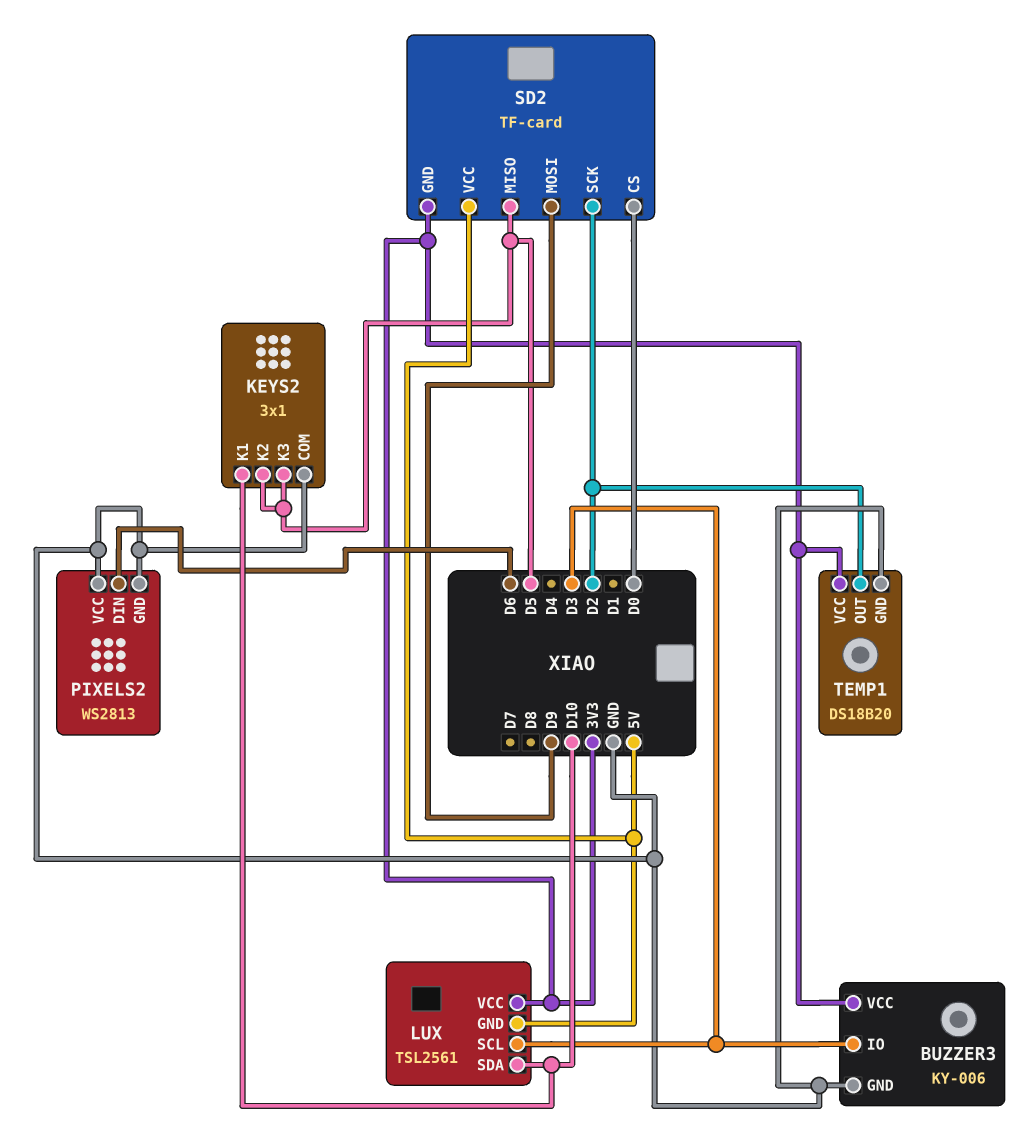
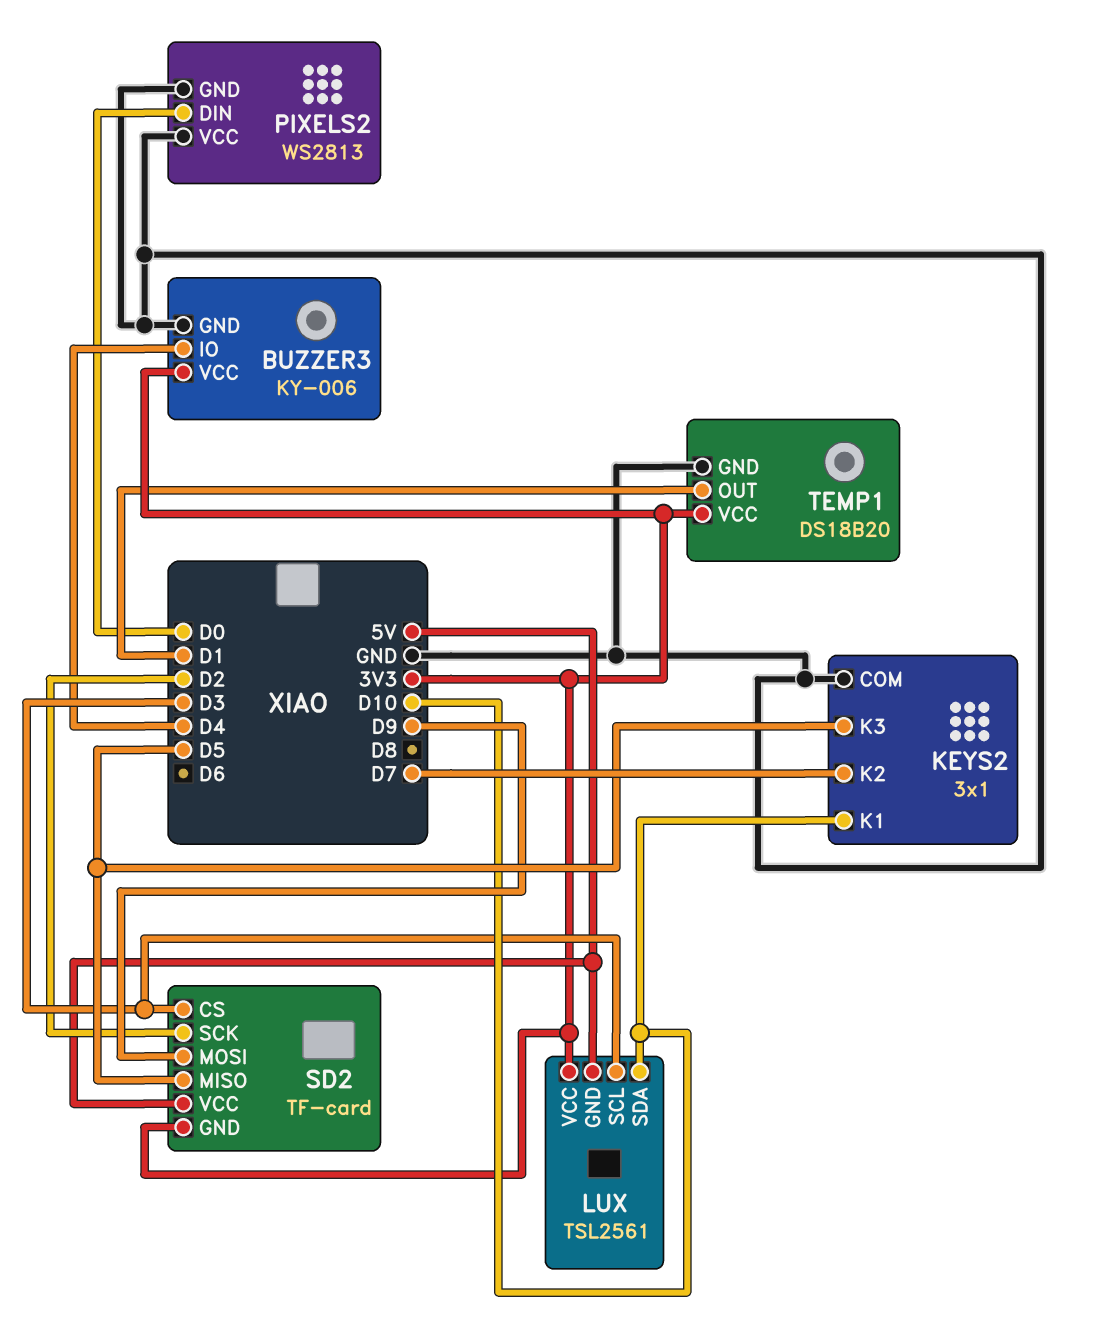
BUZZER3 pin IO: D3 -> D4
KEYS2 pin K2: D5 -> D7
PIXELS2 pin DIN: D6 -> D0
SD2 pin CS: D0 -> D3
TEMP1 pin OUT: D2 -> D1

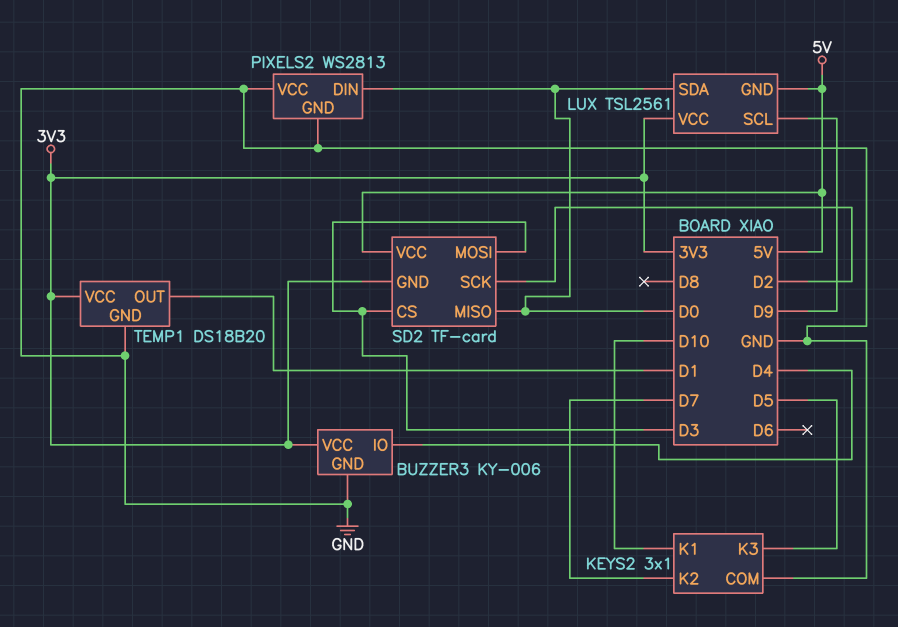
LUX pin SCL: D3 -> D9
LUX pin SDA: D10 -> D0
SD2 pin MISO: D5 -> D0
SD2 pin MOSI: D9 -> D3

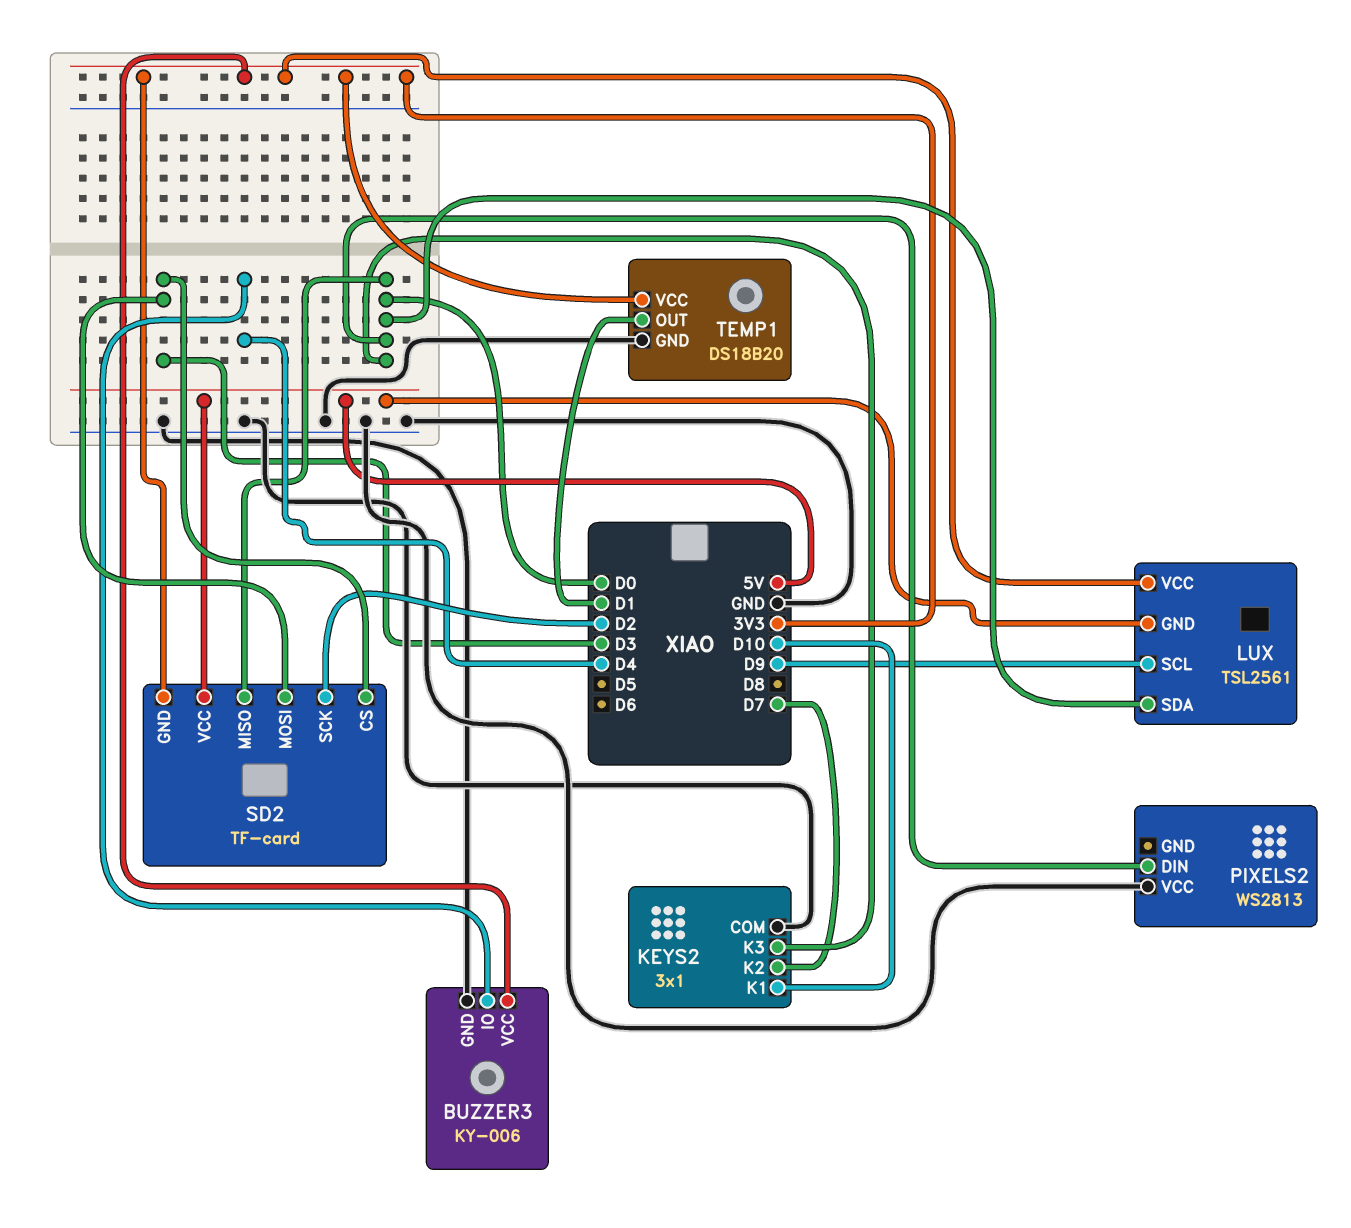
KEYS2 pin K3: D5 -> D0
PIXELS2 pin GND: GND -> none

